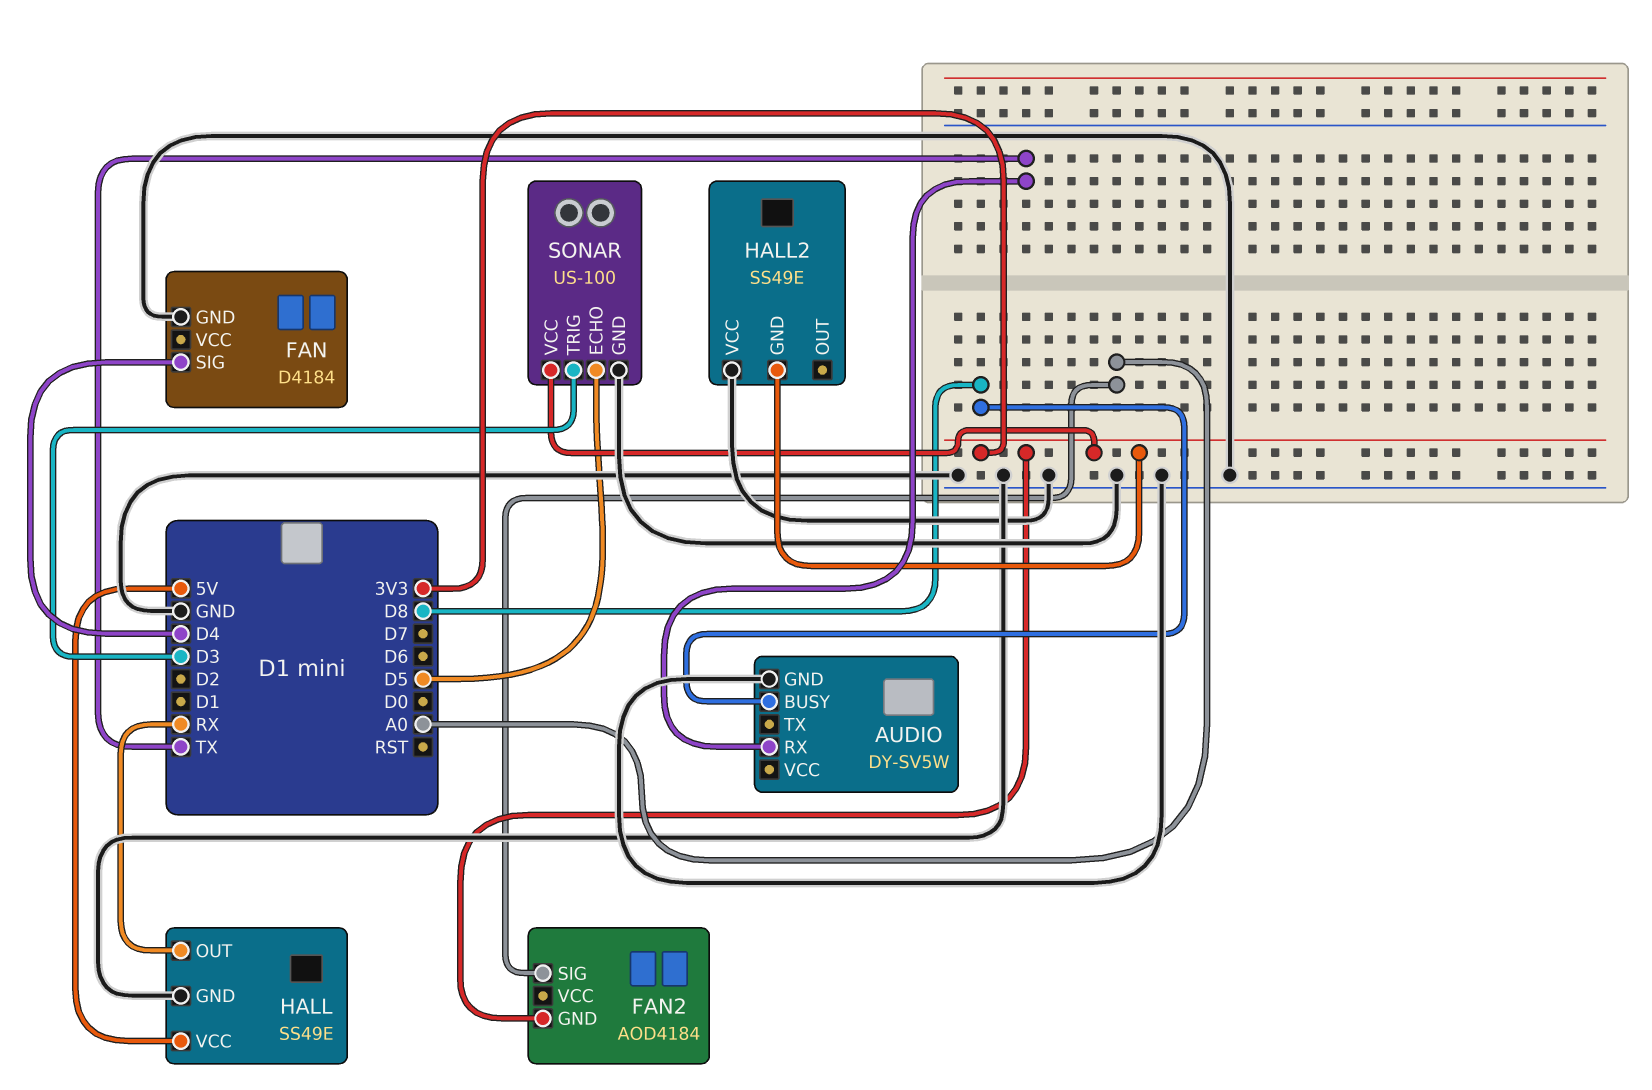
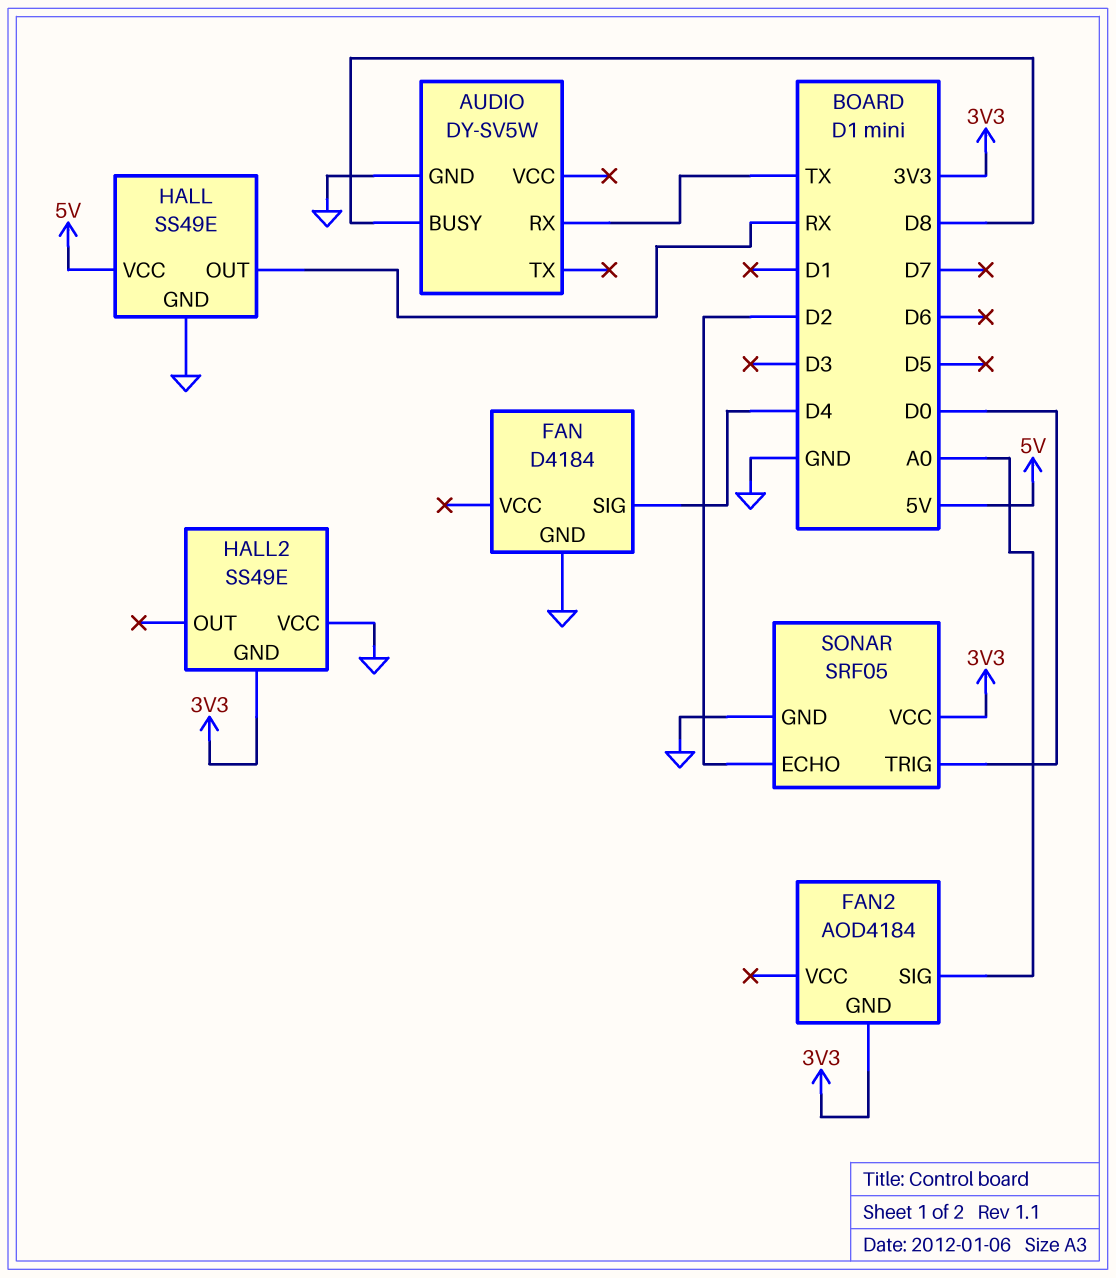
SONAR: US-100 -> SRF05
SONAR pin ECHO: D5 -> D2
SONAR pin TRIG: D3 -> D0

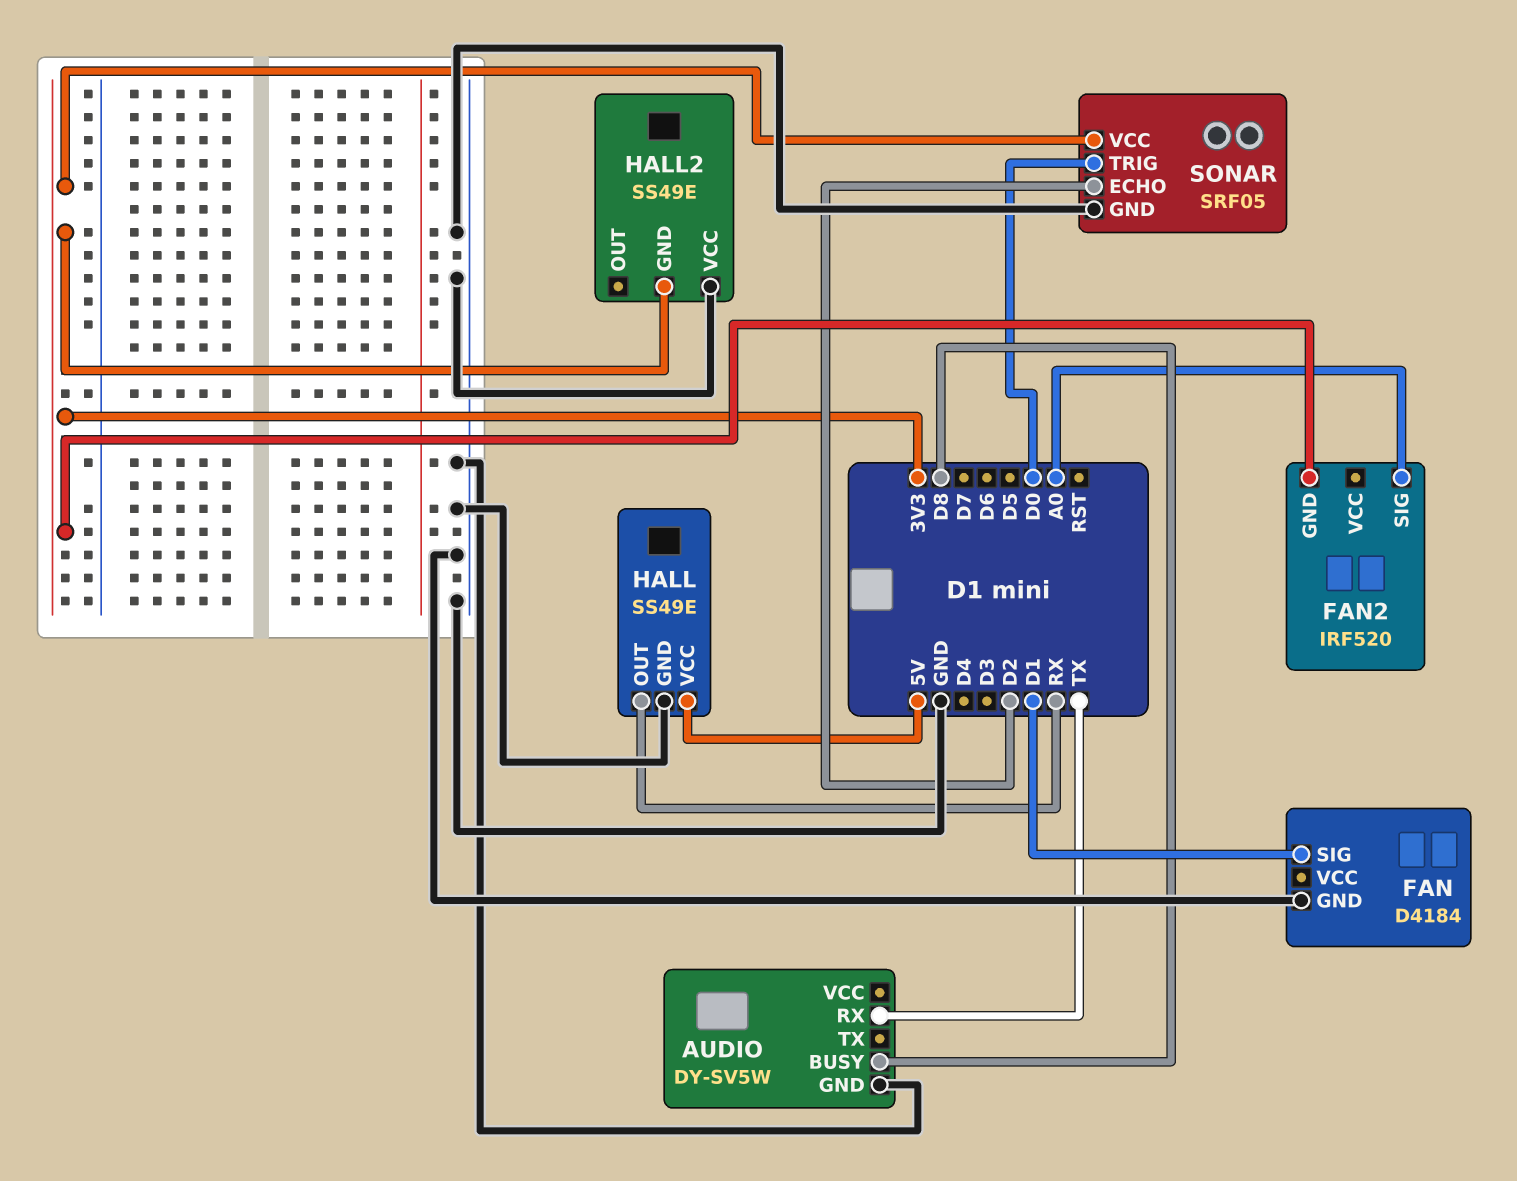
FAN pin SIG: D4 -> D1
FAN2: AOD4184 -> IRF520

